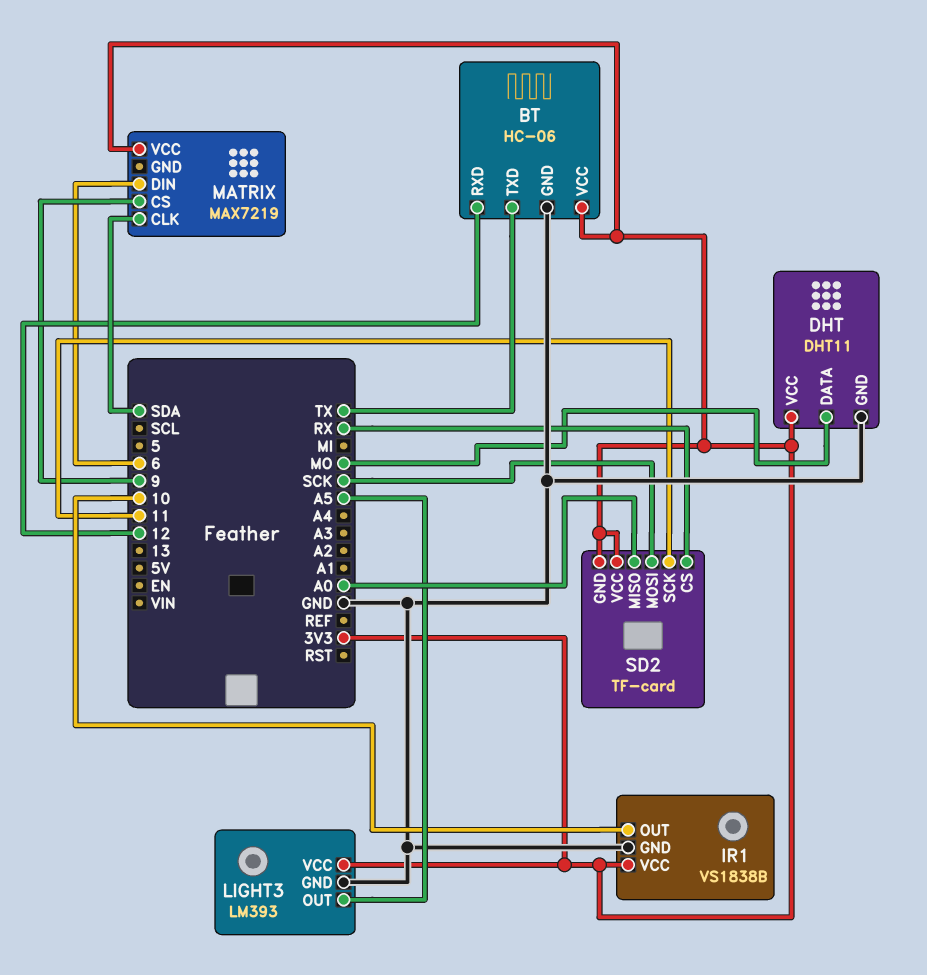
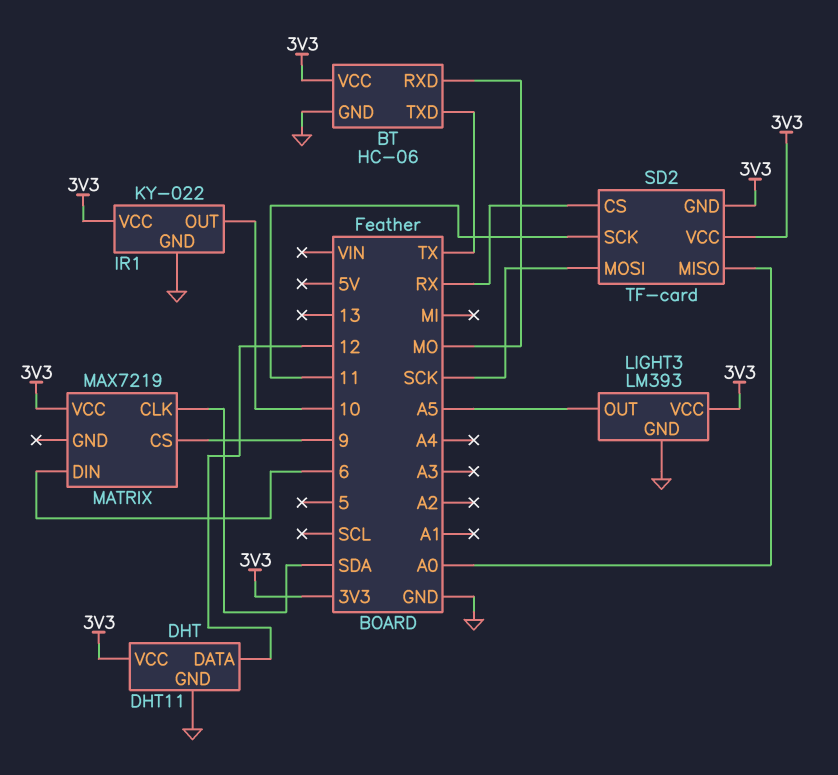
BT pin RXD: 12 -> MO
DHT pin DATA: MO -> 12
IR1: VS1838B -> KY-022

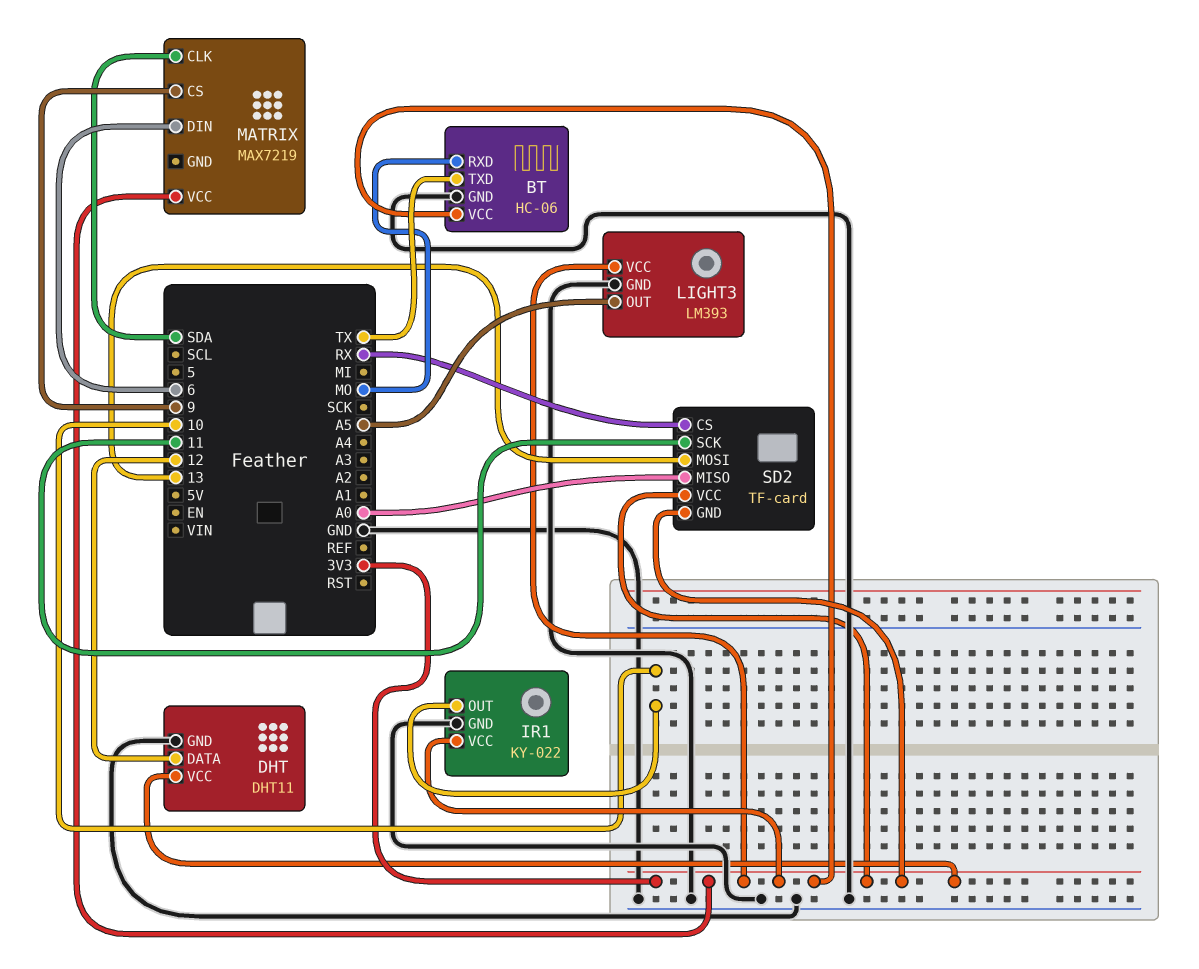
SD2 pin MOSI: SCK -> 13

